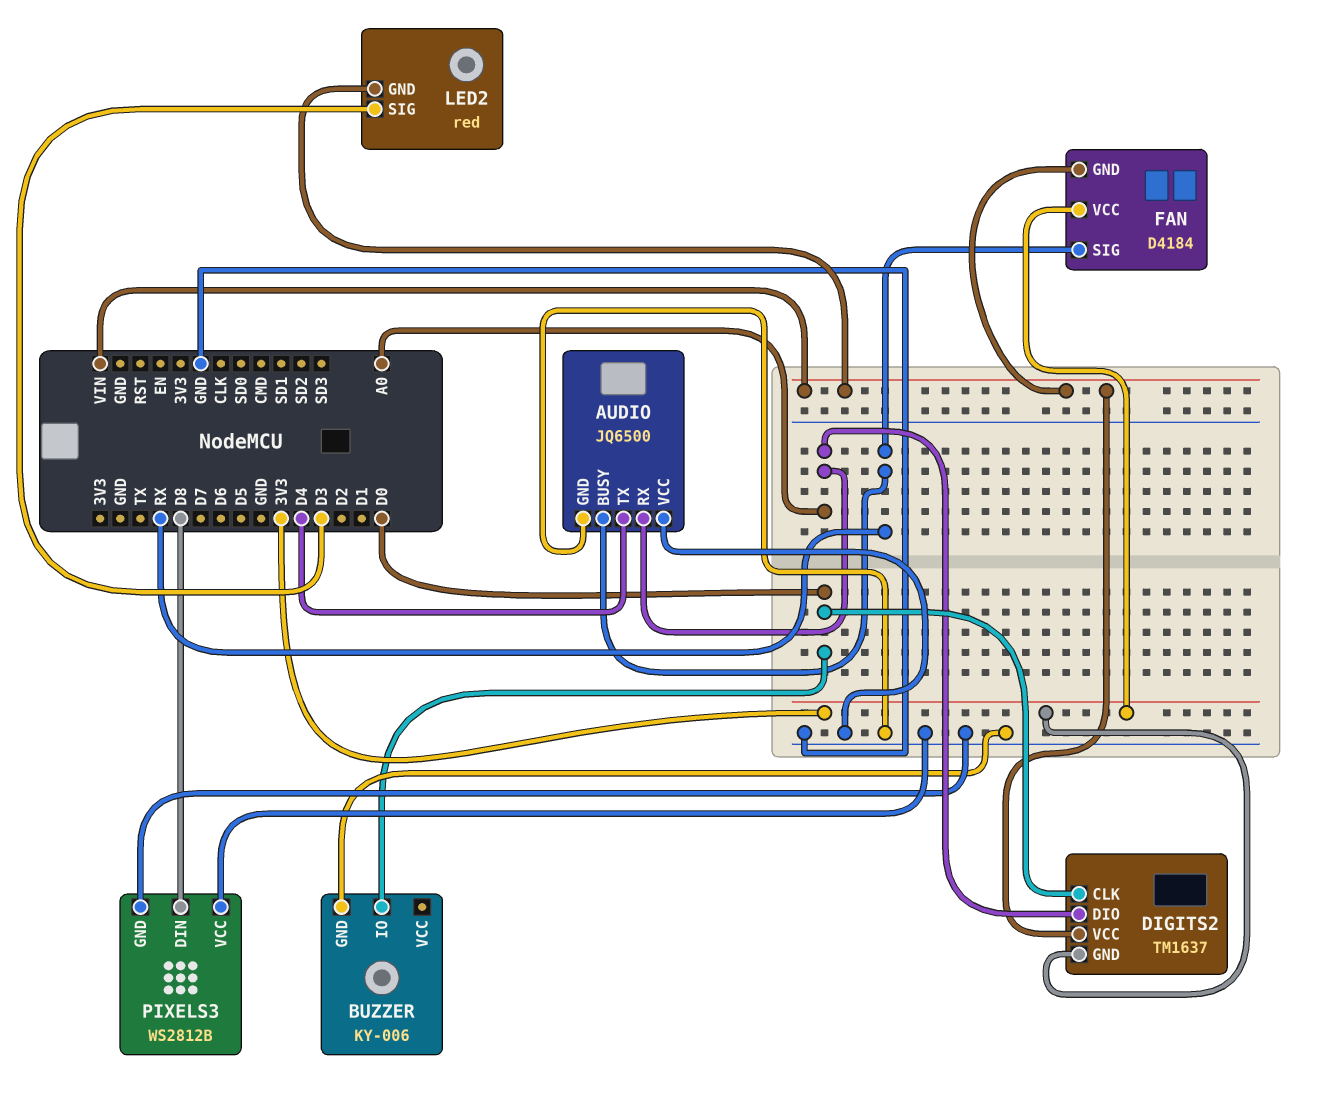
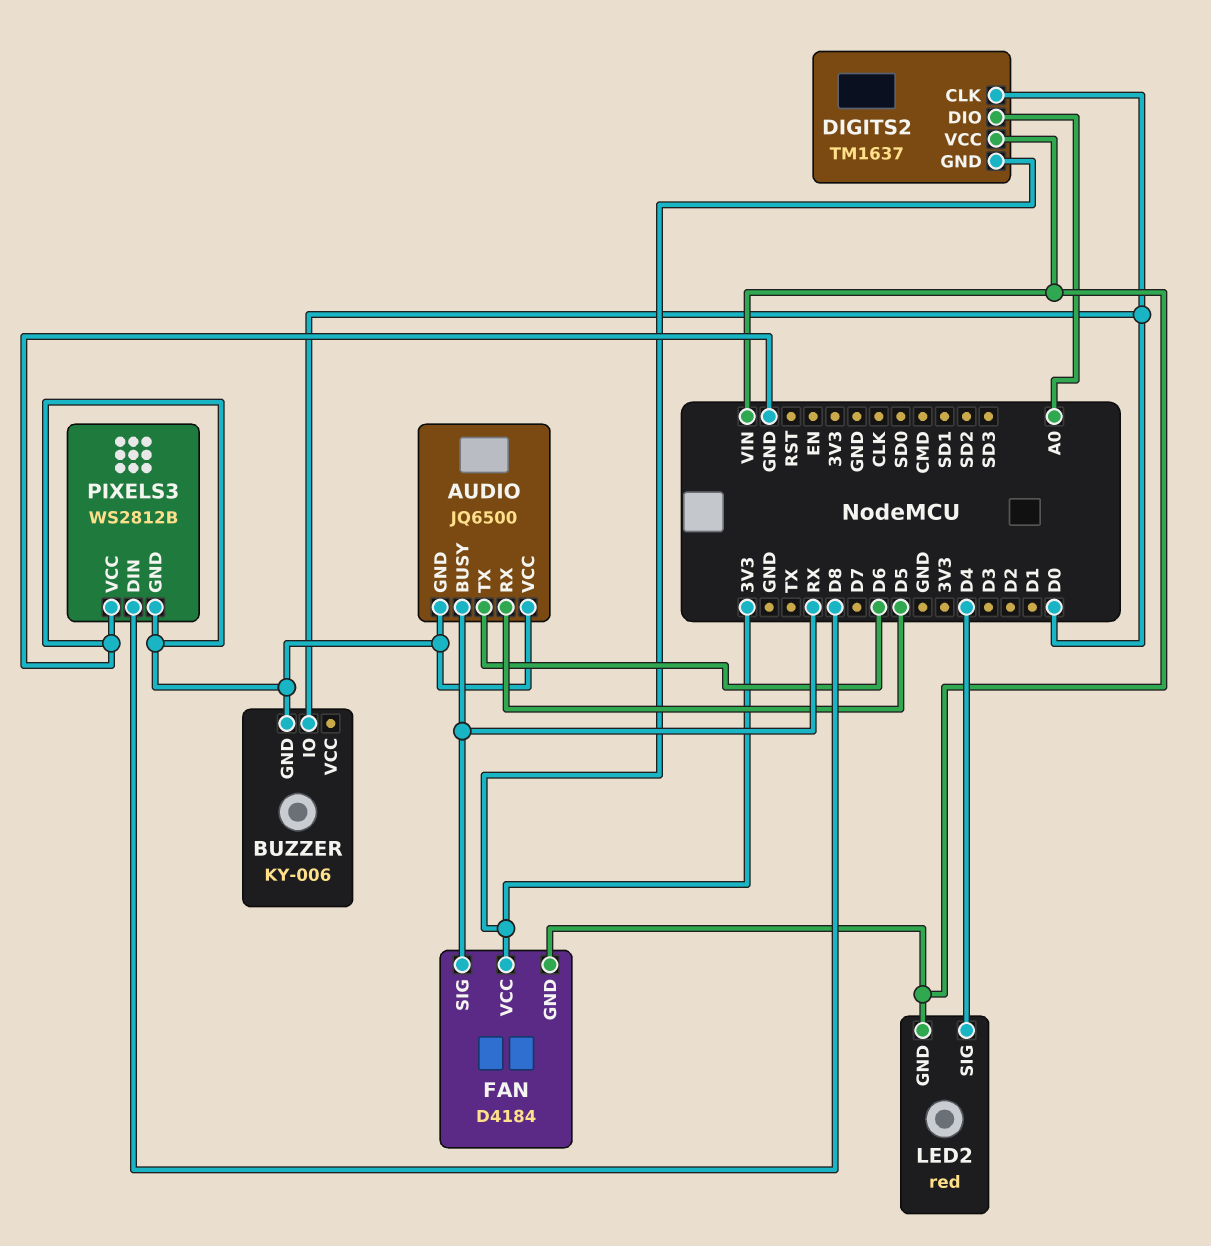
AUDIO pin RX: A0 -> D5
AUDIO pin TX: D4 -> D6
LED2 pin SIG: D3 -> D4

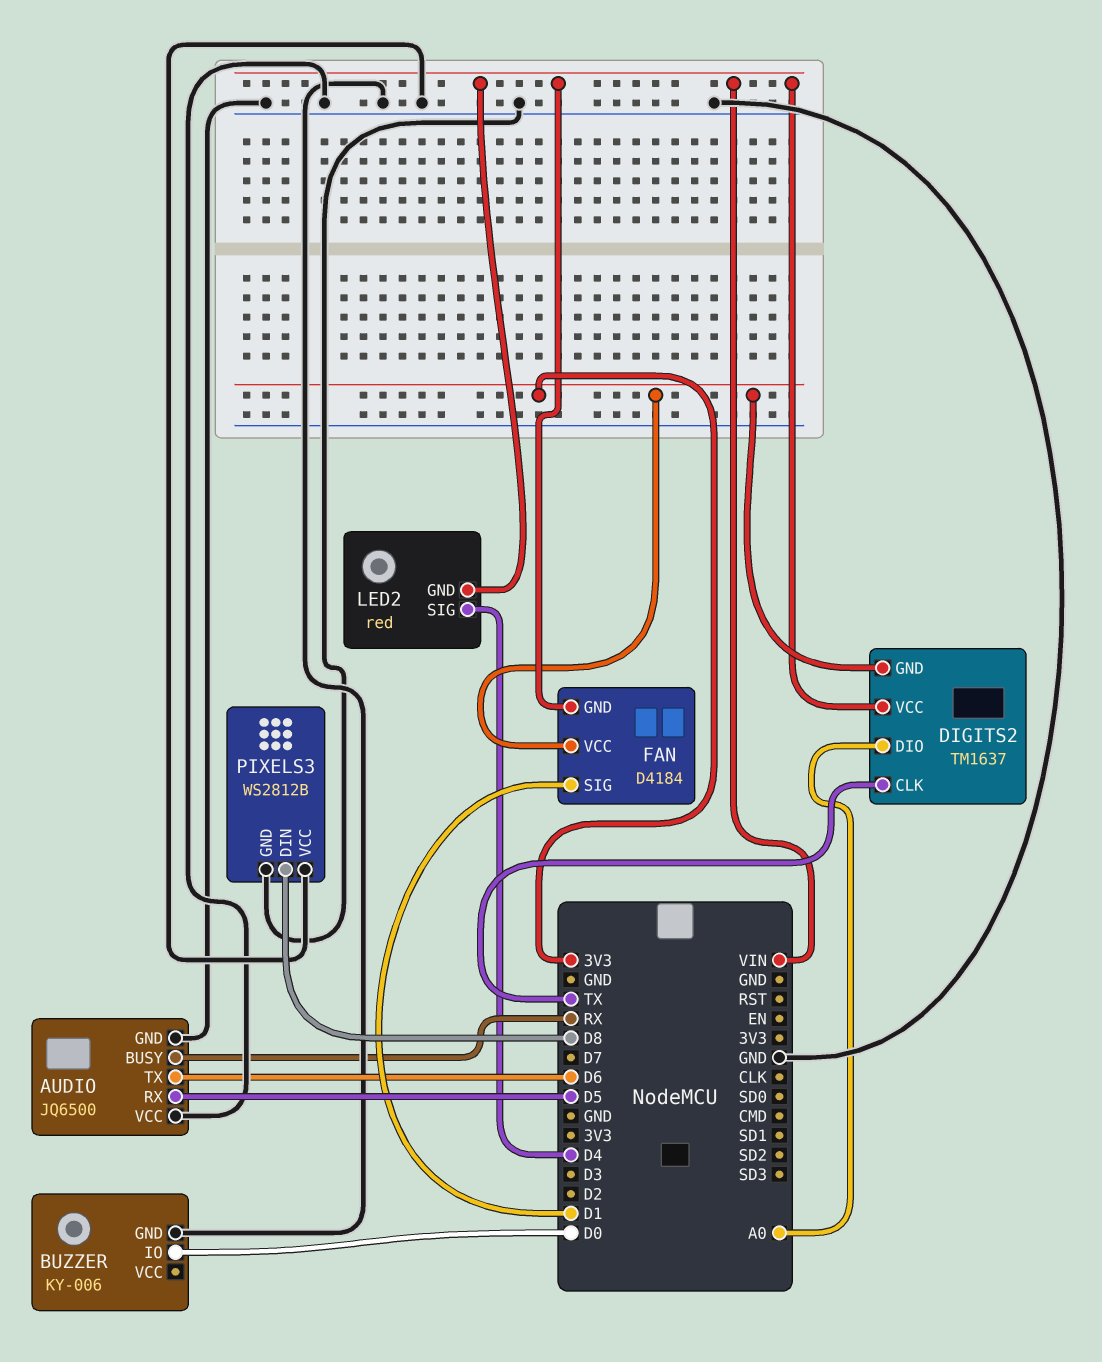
DIGITS2 pin CLK: D0 -> TX
FAN pin SIG: RX -> D1

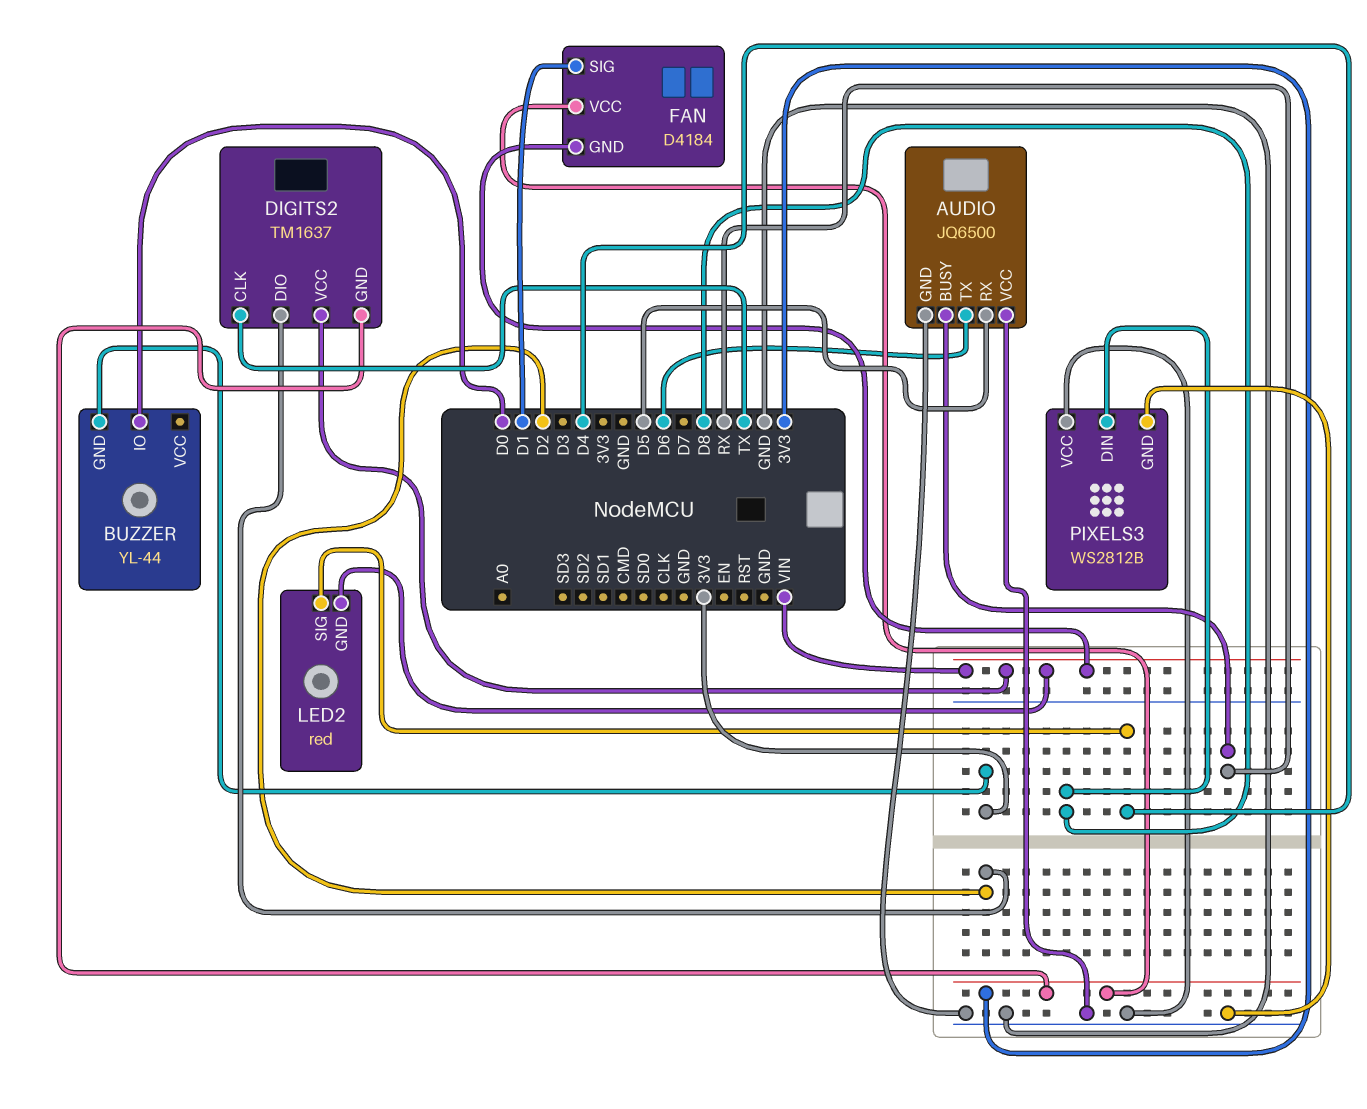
BUZZER: KY-006 -> YL-44
BUZZER pin GND: GND -> 3V3
DIGITS2 pin DIO: A0 -> D2

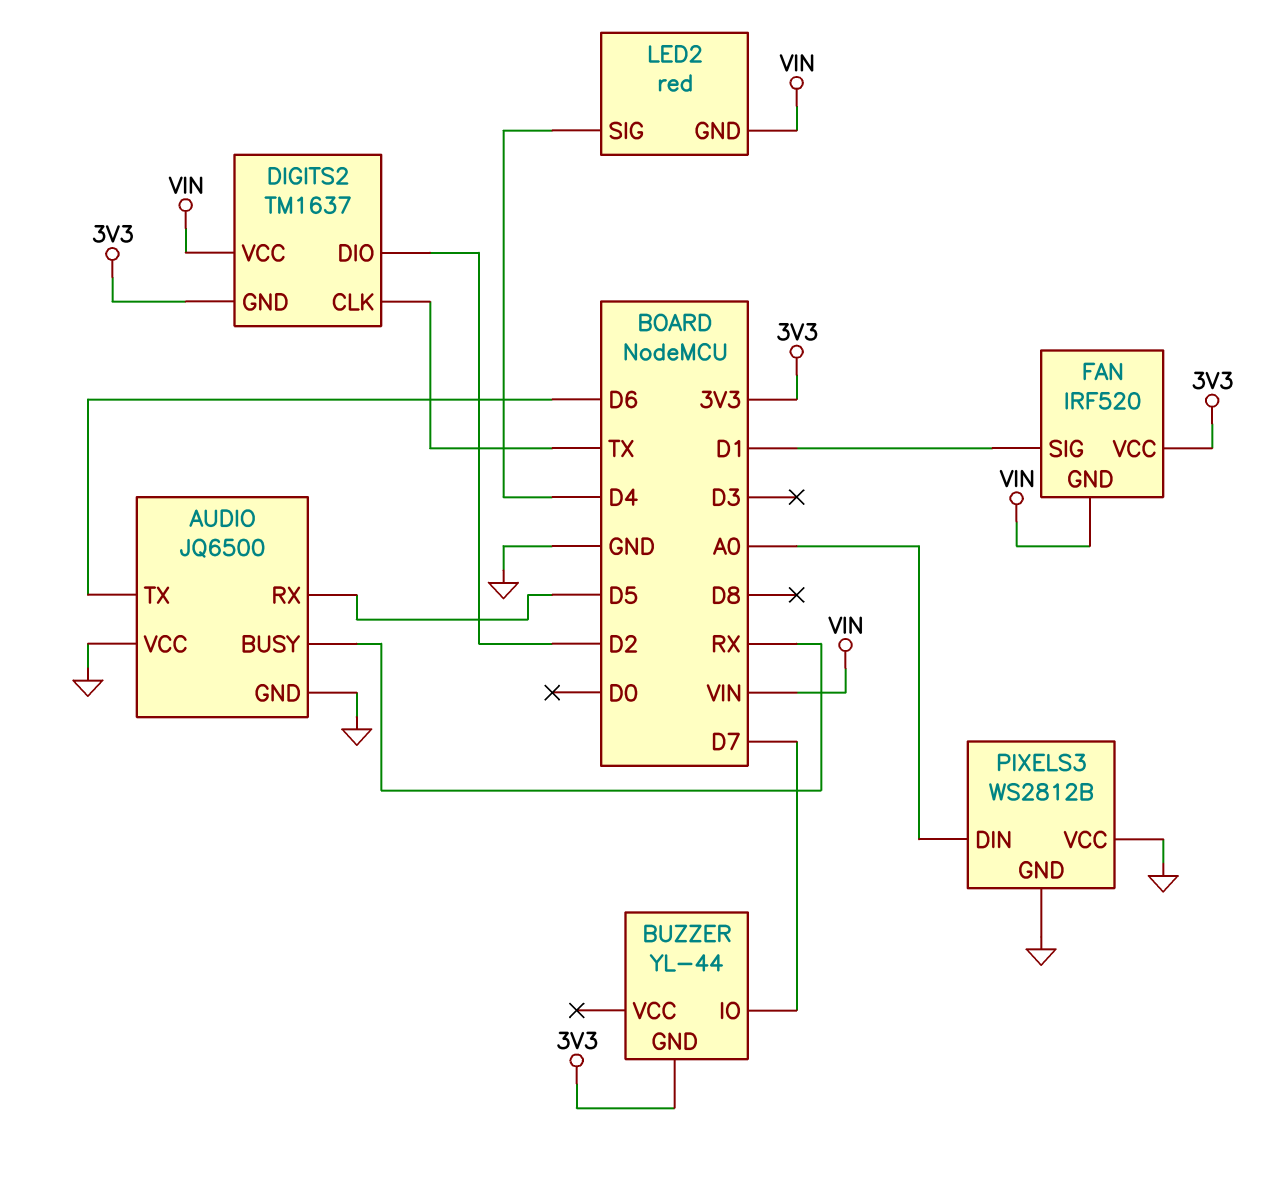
BUZZER pin IO: D0 -> D7
FAN: D4184 -> IRF520
PIXELS3 pin DIN: D8 -> A0

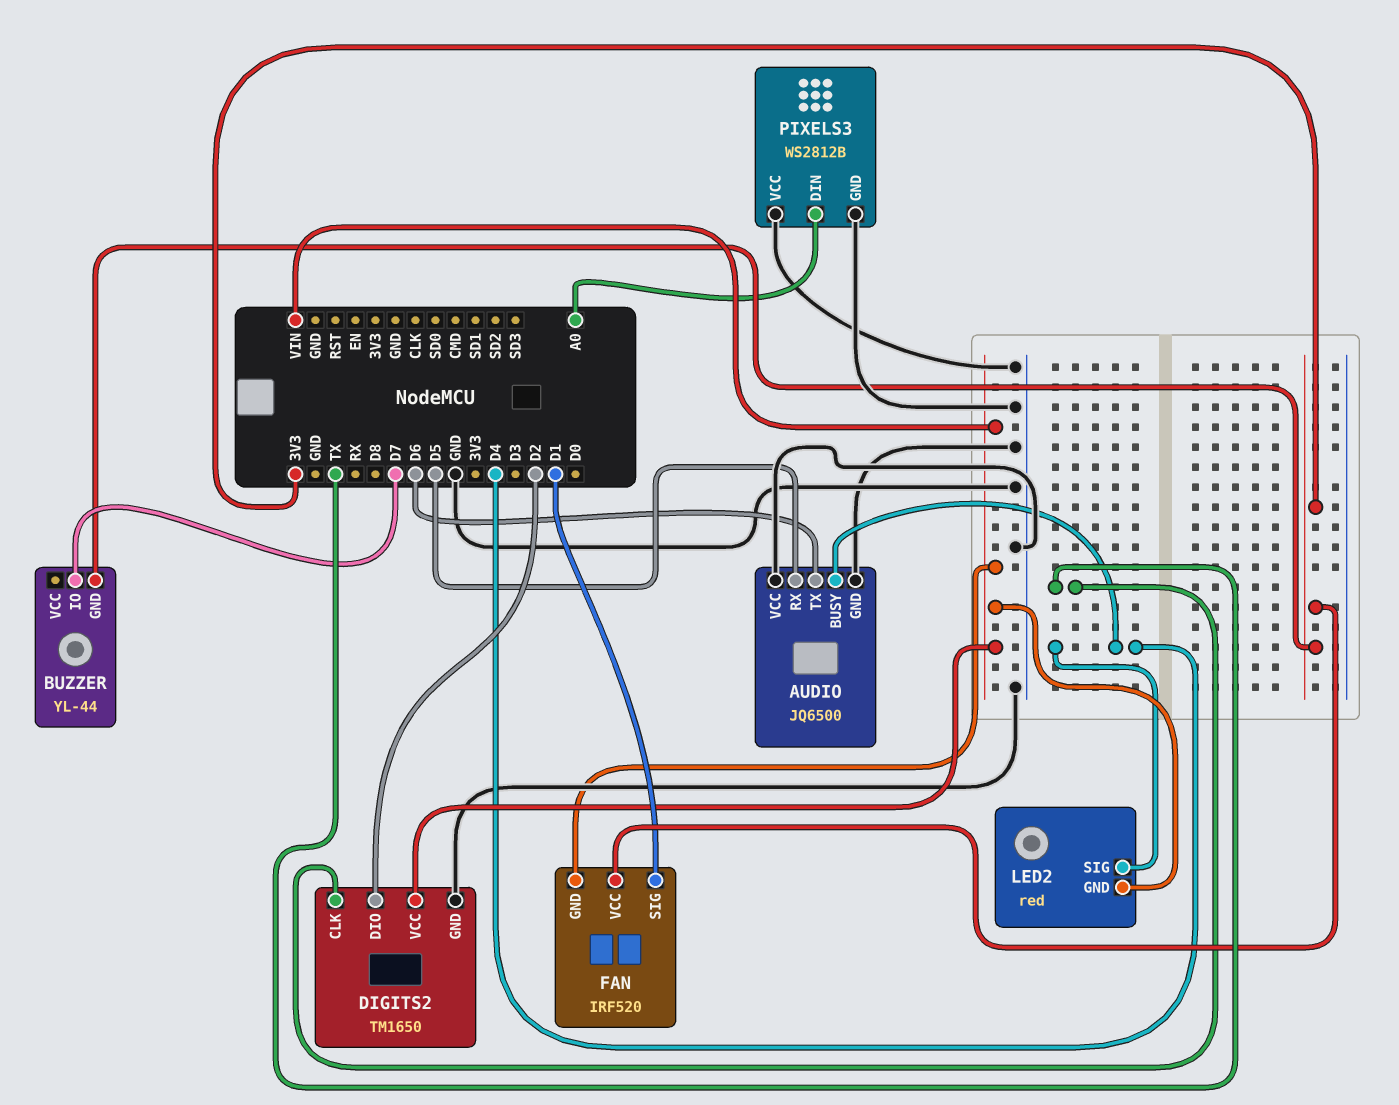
AUDIO pin BUSY: RX -> D4
DIGITS2: TM1637 -> TM1650
DIGITS2 pin GND: 3V3 -> GND

